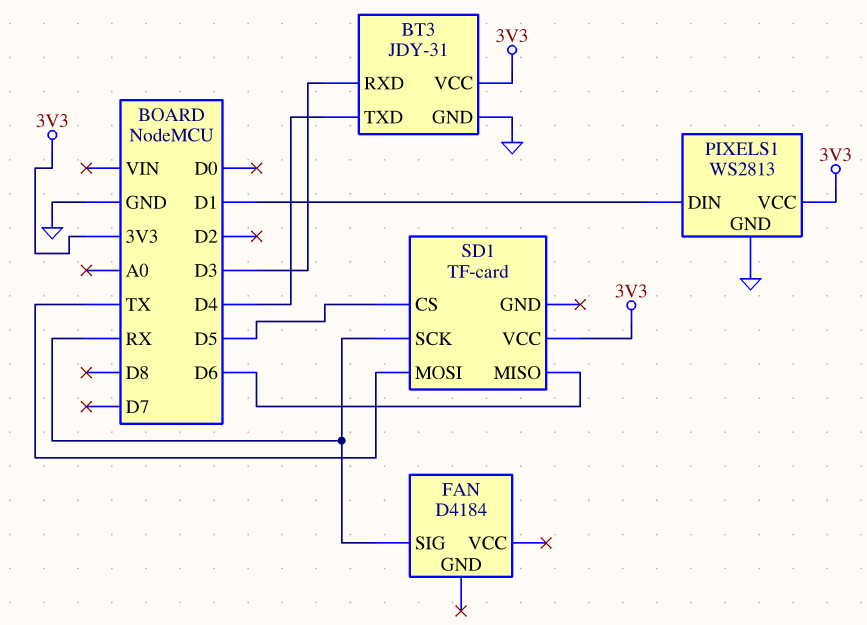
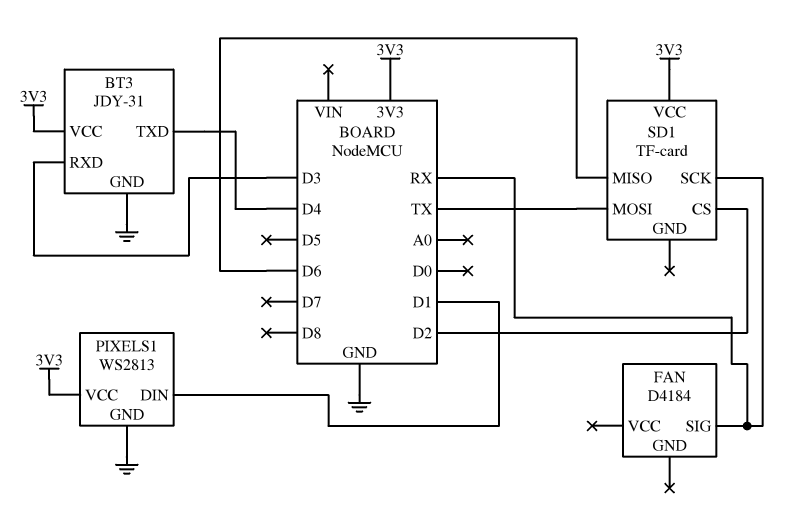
SD1 pin CS: D5 -> D2

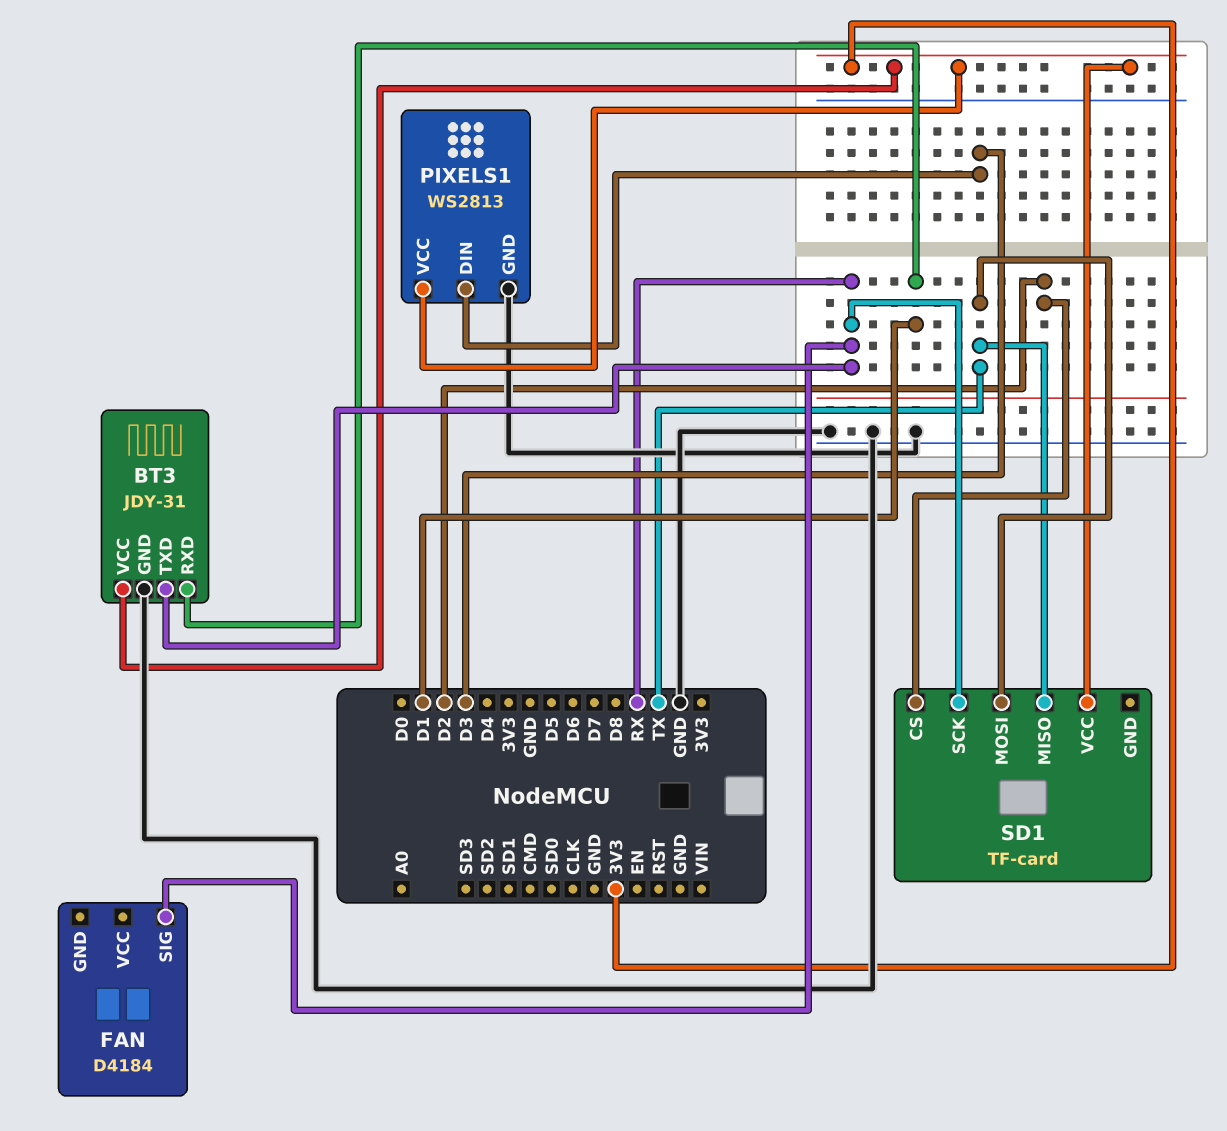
BT3 pin RXD: D3 -> D1
BT3 pin TXD: D4 -> RX
PIXELS1 pin DIN: D1 -> D3
SD1 pin MISO: D6 -> TX

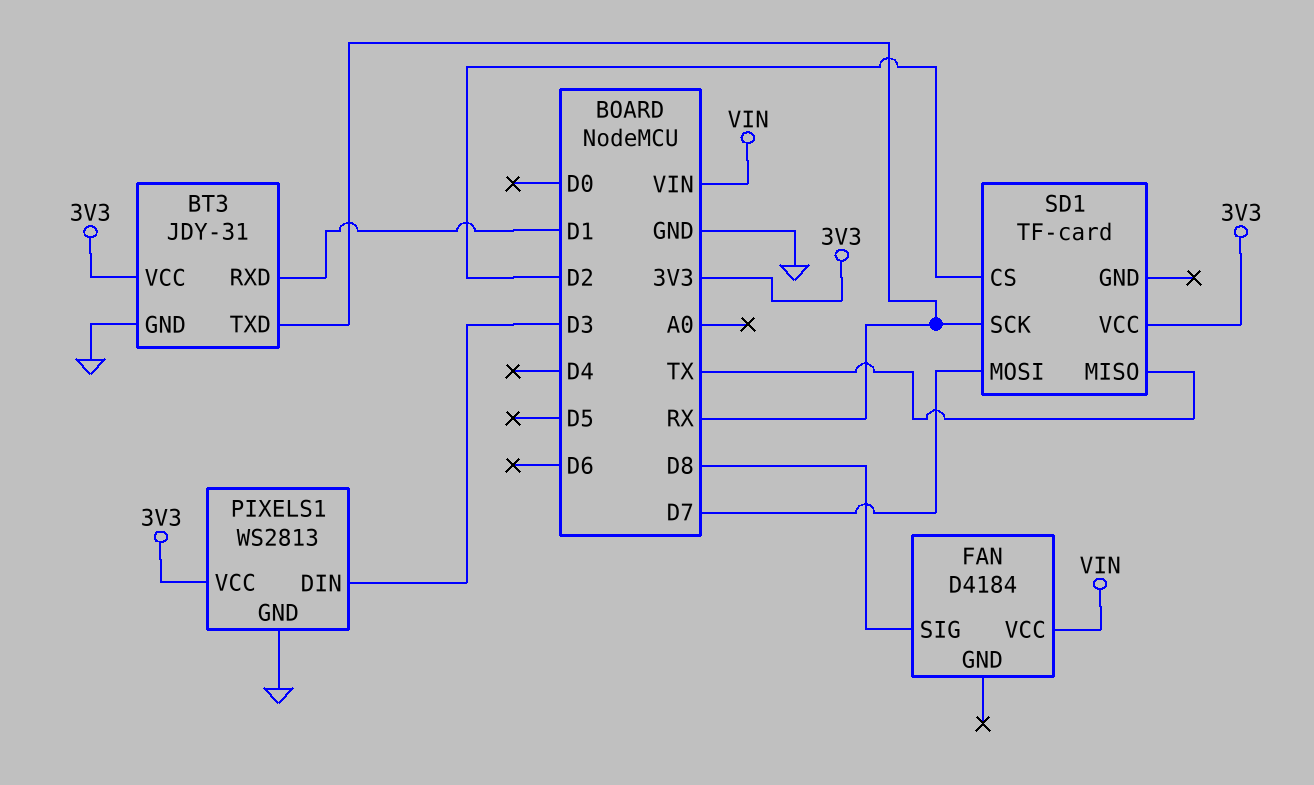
FAN pin SIG: RX -> D8
FAN pin VCC: none -> VIN
SD1 pin MOSI: TX -> D7

